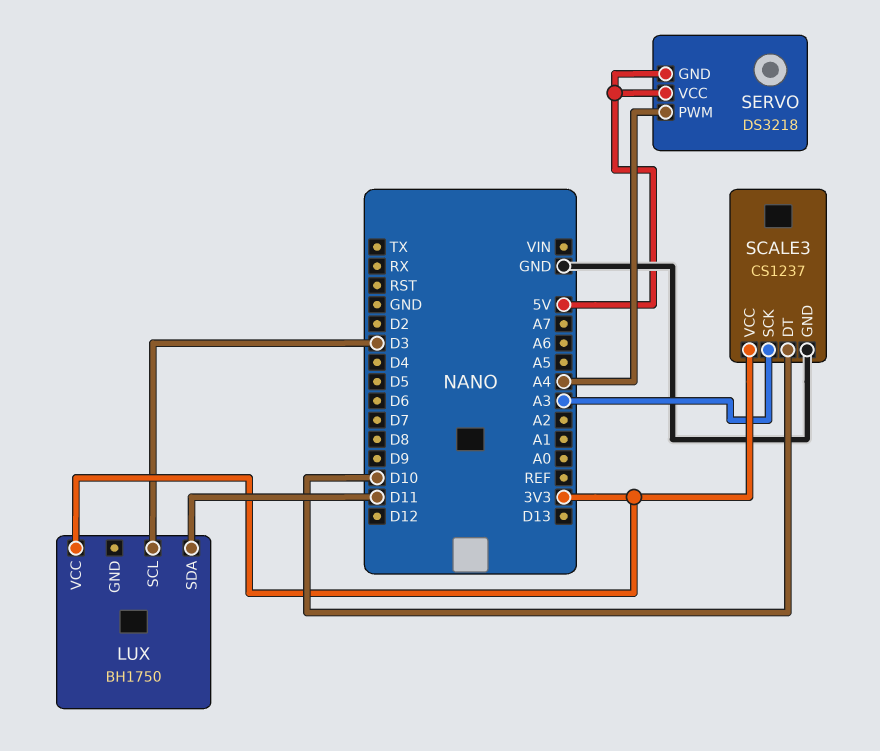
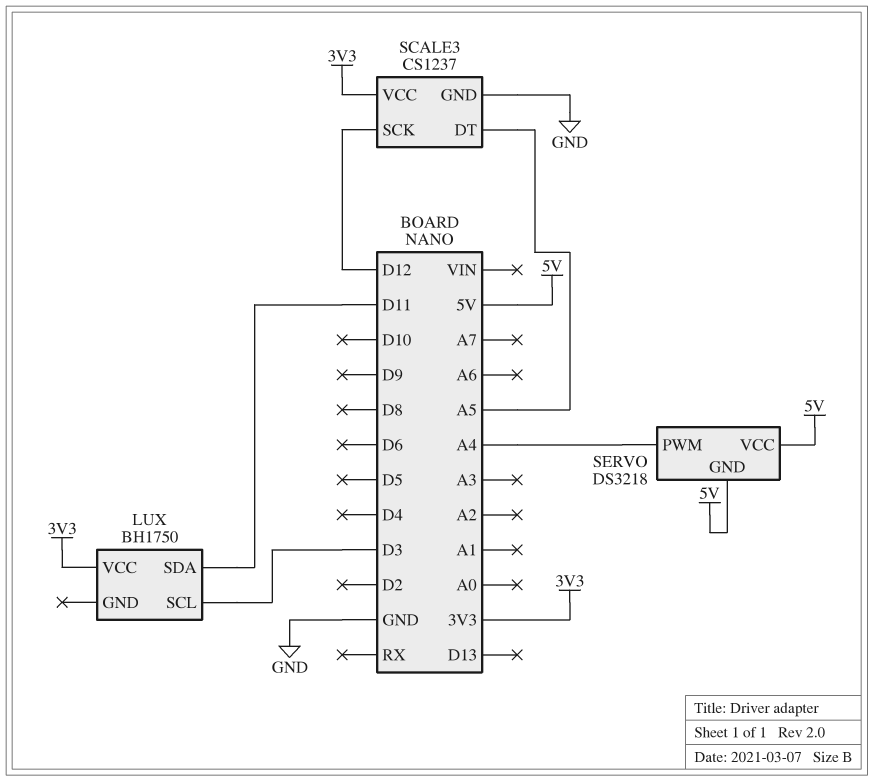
SCALE3 pin DT: D10 -> A5
SCALE3 pin SCK: A3 -> D12

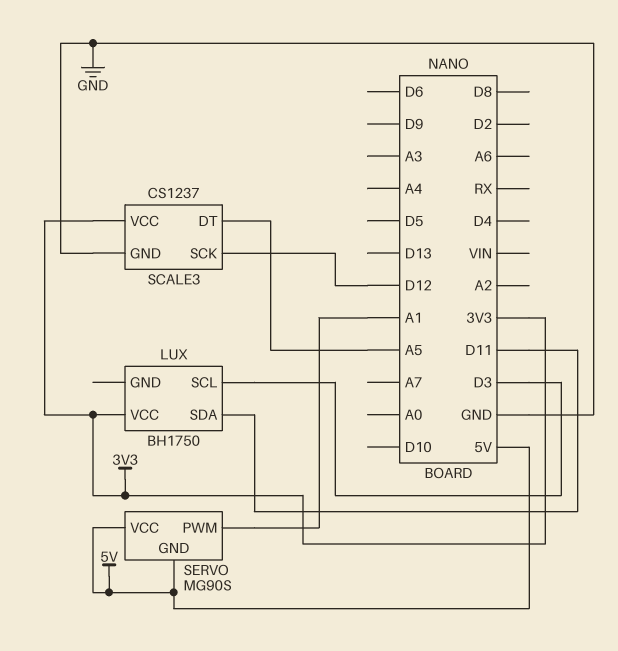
SERVO: DS3218 -> MG90S
SERVO pin PWM: A4 -> A1

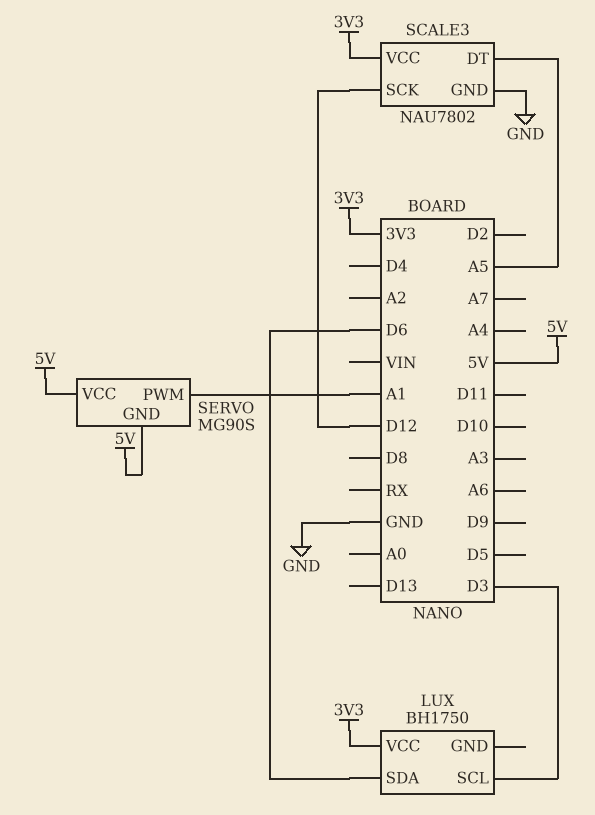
LUX pin SDA: D11 -> D6
SCALE3: CS1237 -> NAU7802

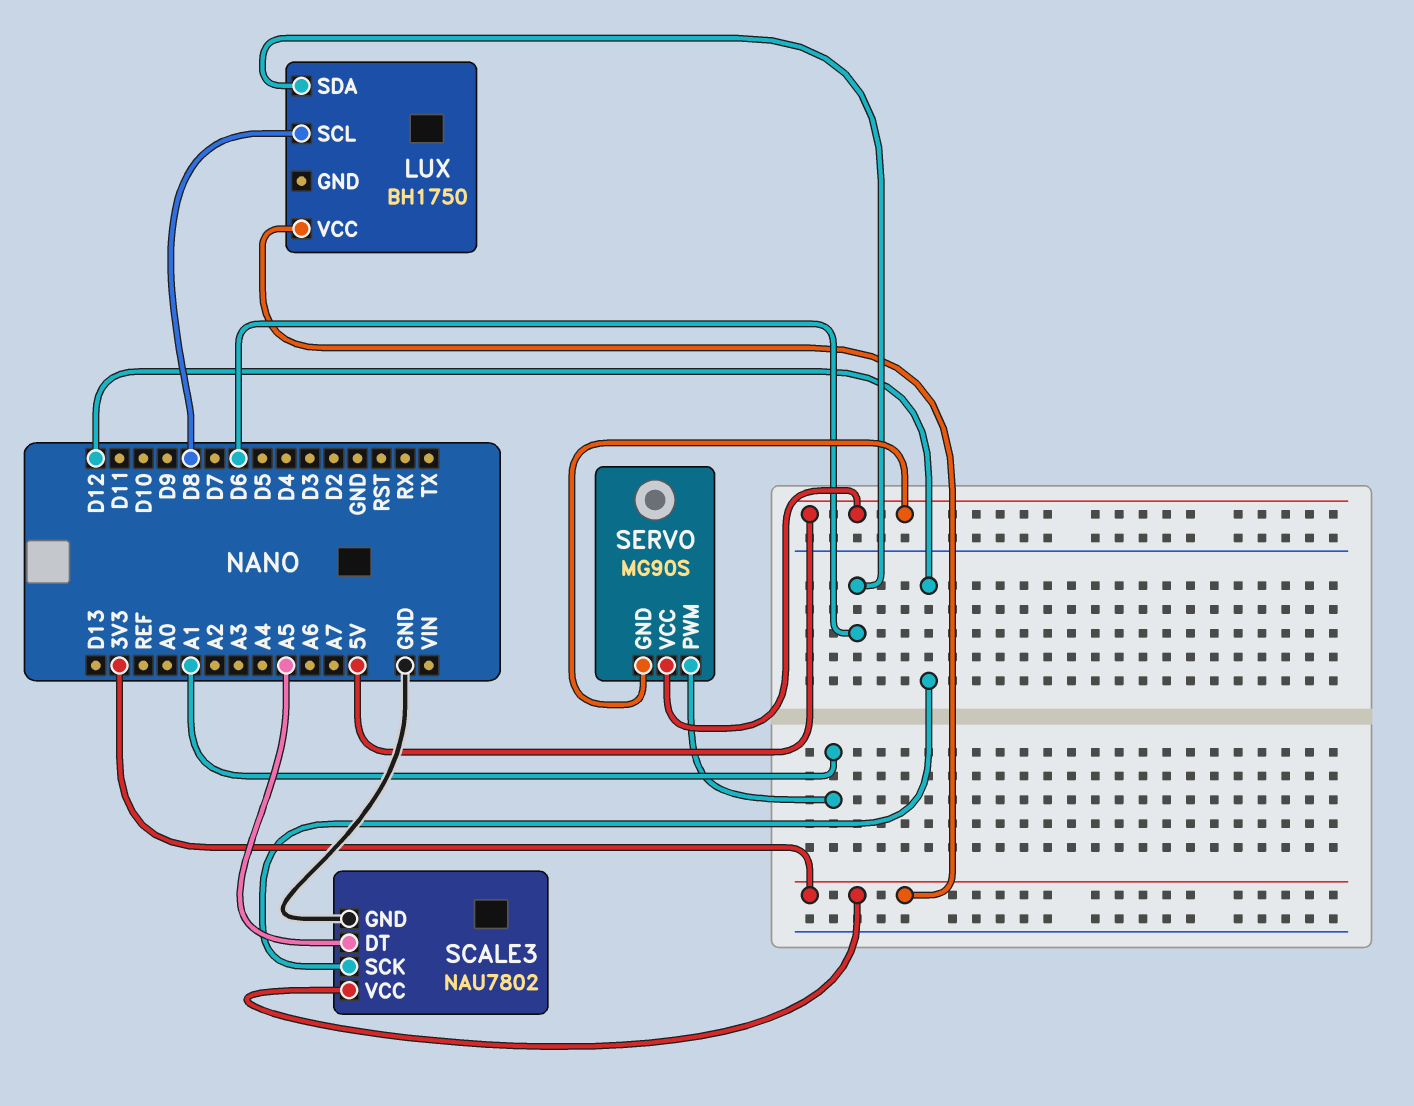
LUX pin SCL: D3 -> D8

